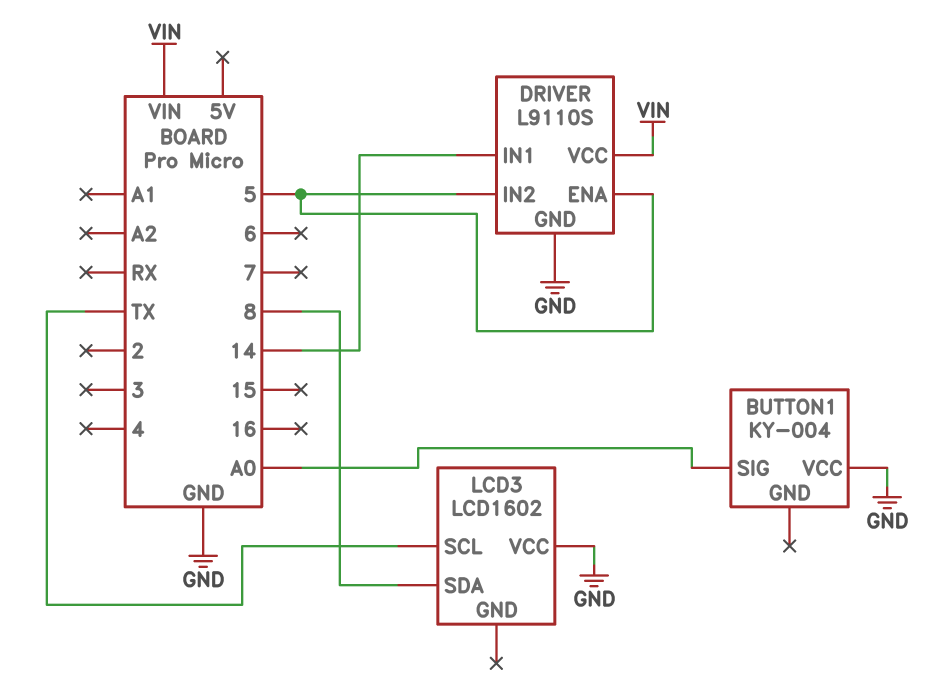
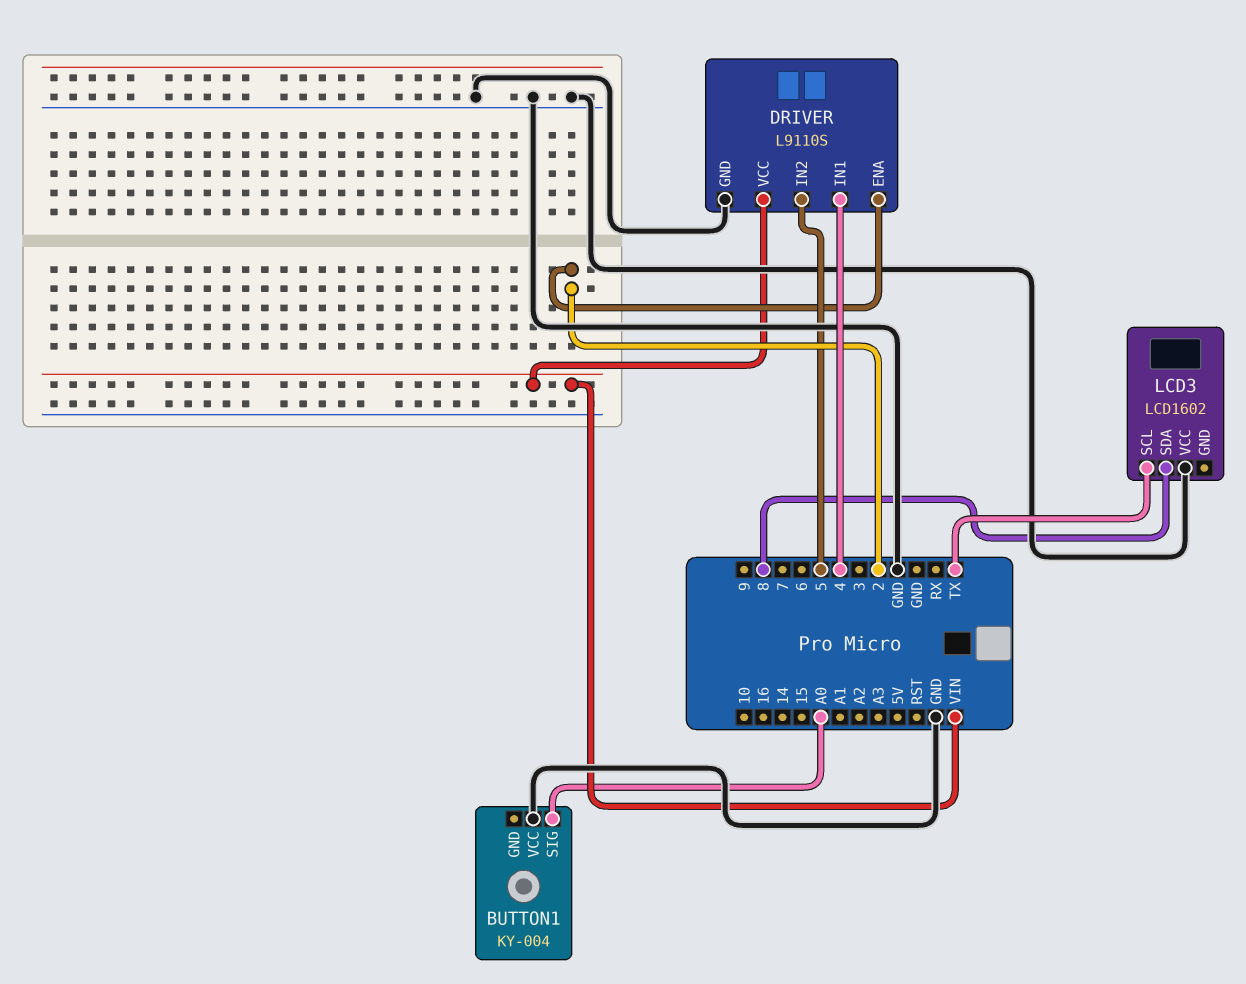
DRIVER pin ENA: 5 -> 2
DRIVER pin IN1: 14 -> 4

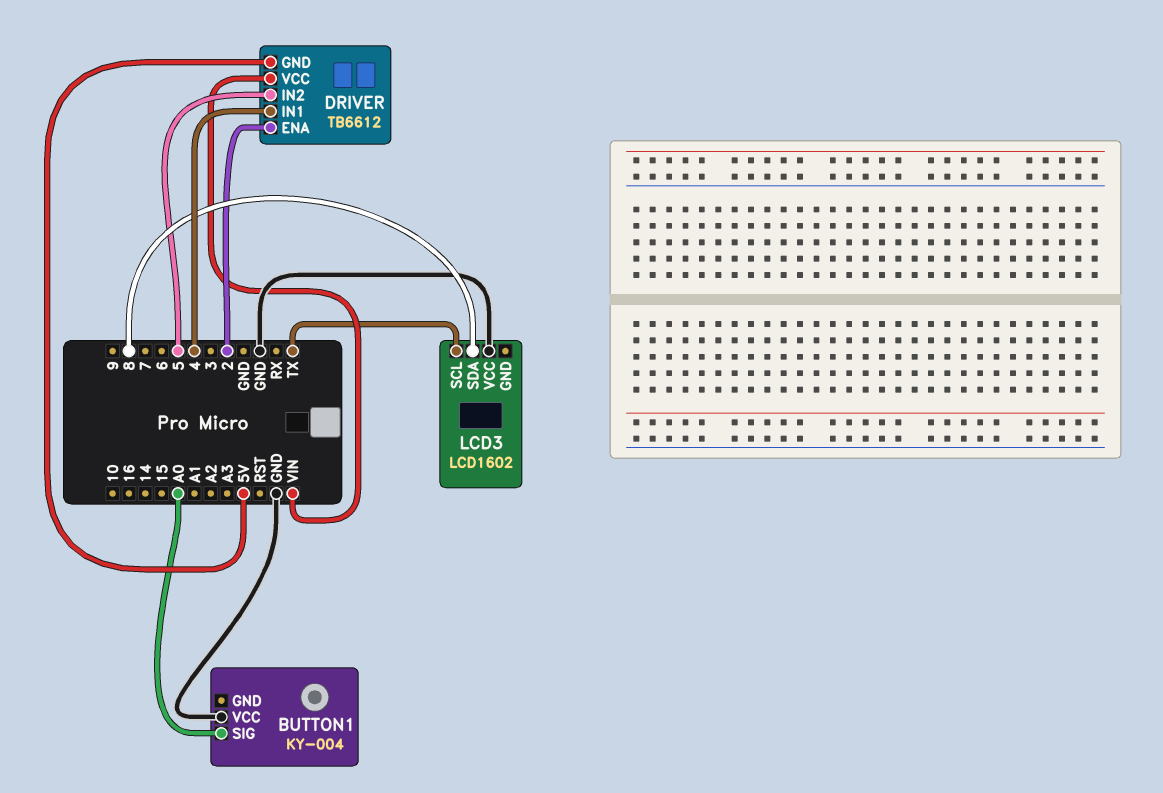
DRIVER: L9110S -> TB6612
DRIVER pin GND: GND -> 5V

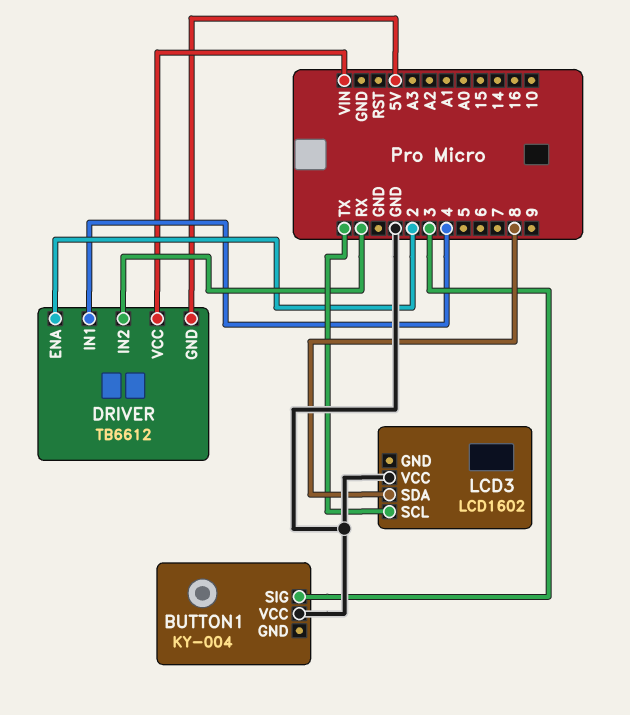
BUTTON1 pin SIG: A0 -> 3
DRIVER pin IN2: 5 -> RX

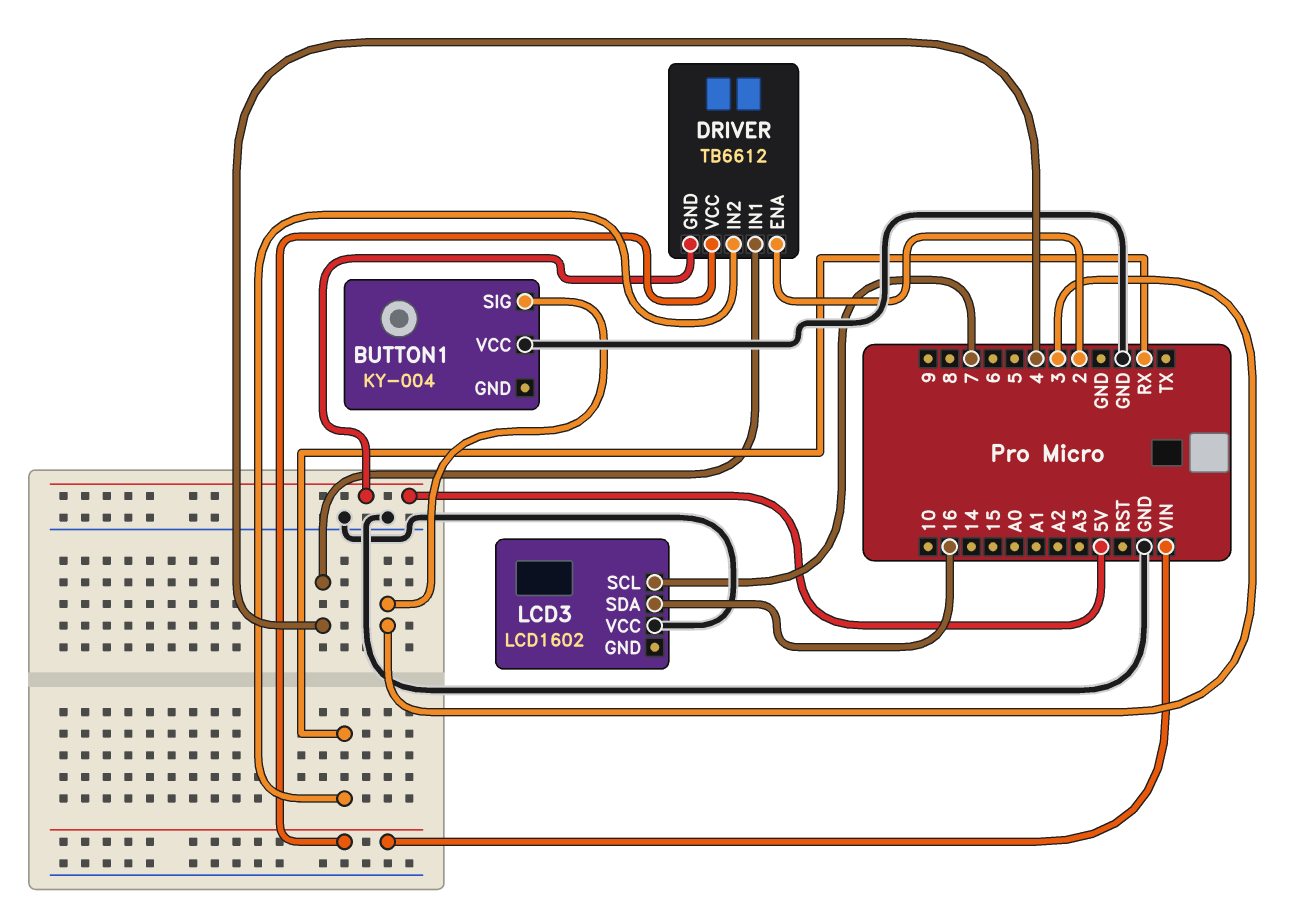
LCD3 pin SCL: TX -> 7
LCD3 pin SDA: 8 -> 16

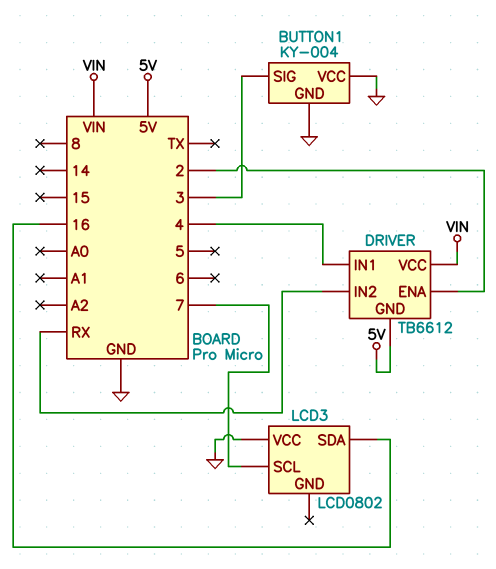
BUTTON1 pin GND: none -> GND
LCD3: LCD1602 -> LCD0802

